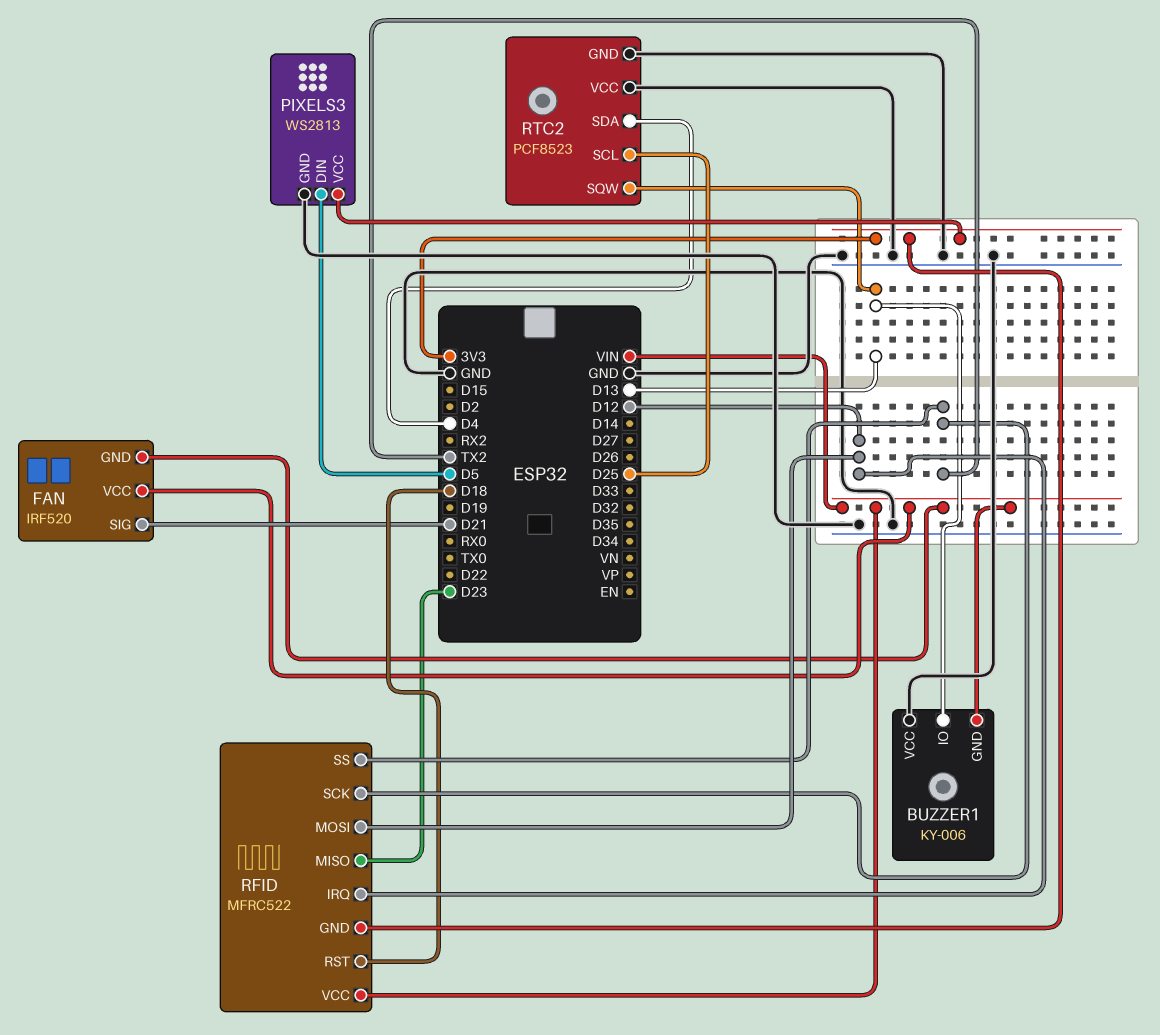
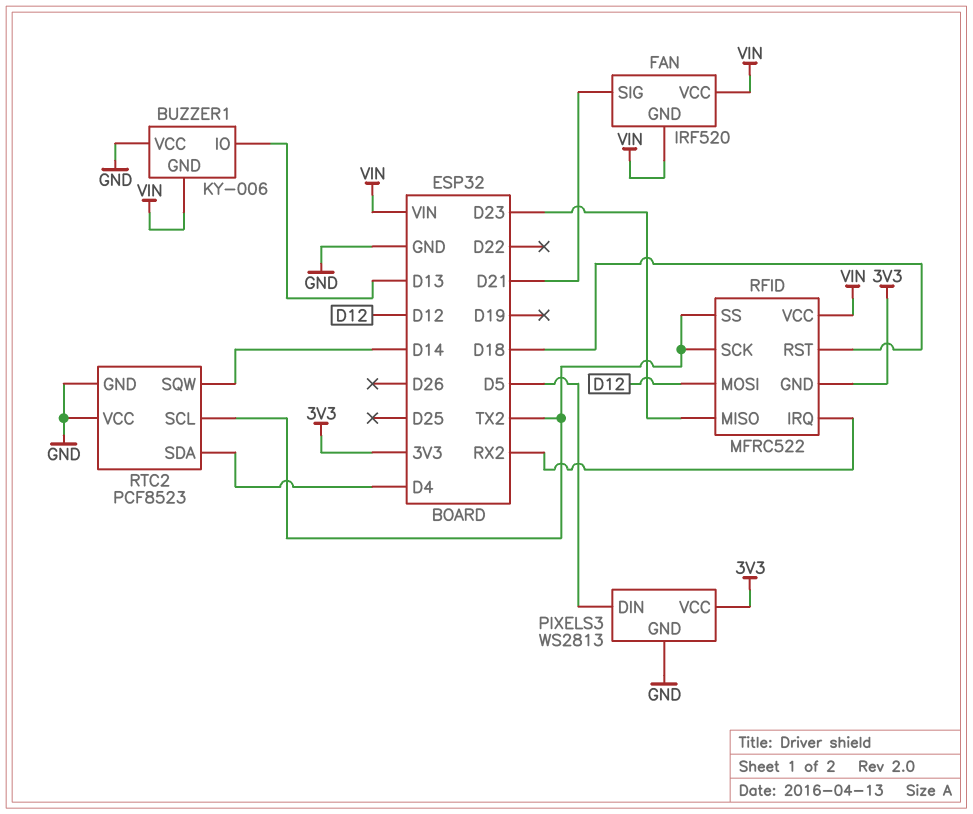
RFID pin IRQ: D12 -> RX2
RTC2 pin SCL: D25 -> TX2
RTC2 pin SQW: D13 -> D14

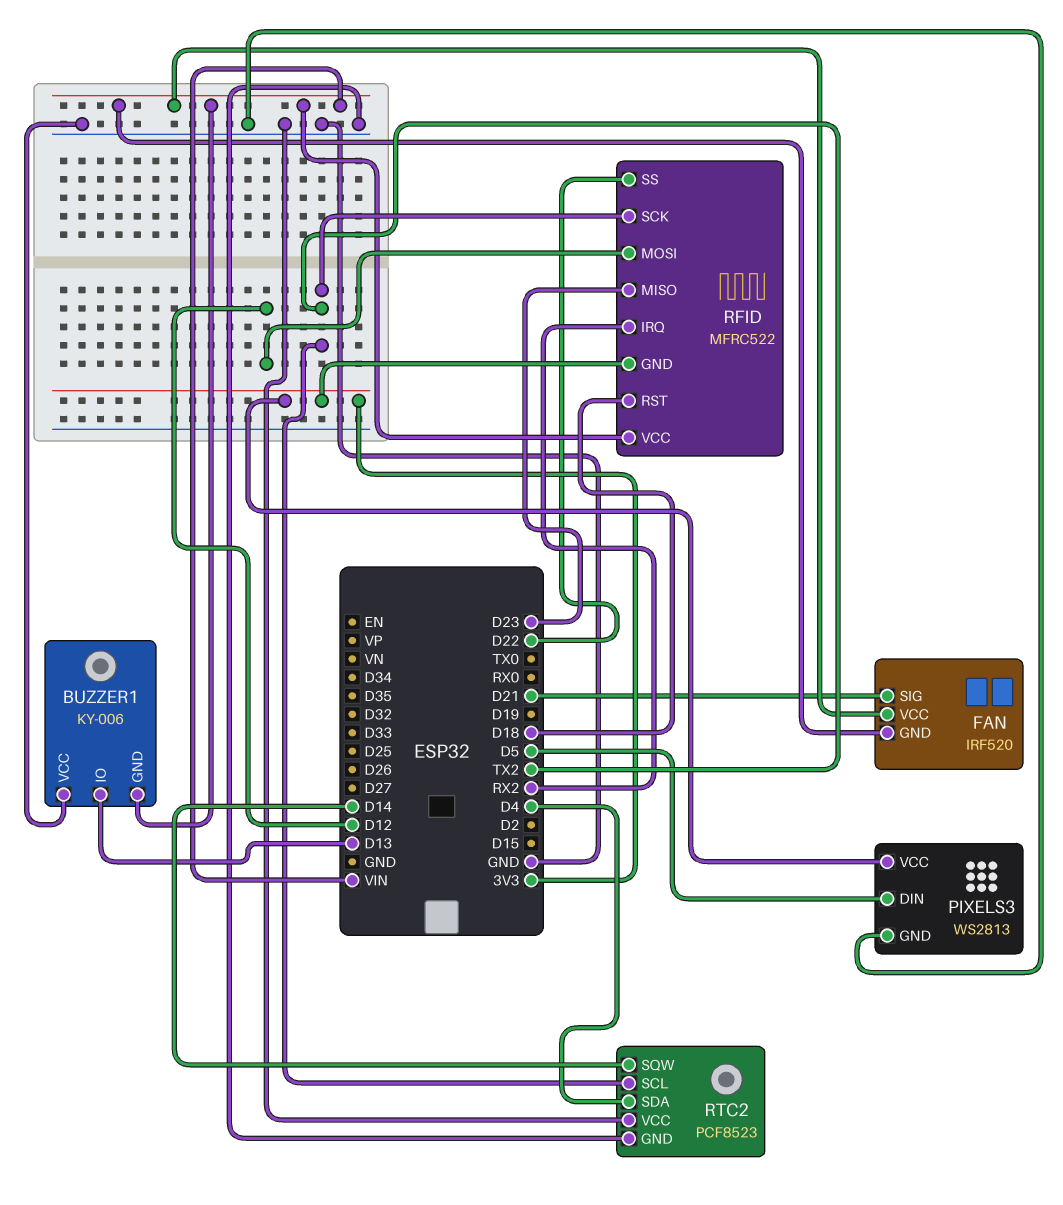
RFID pin SS: TX2 -> D22

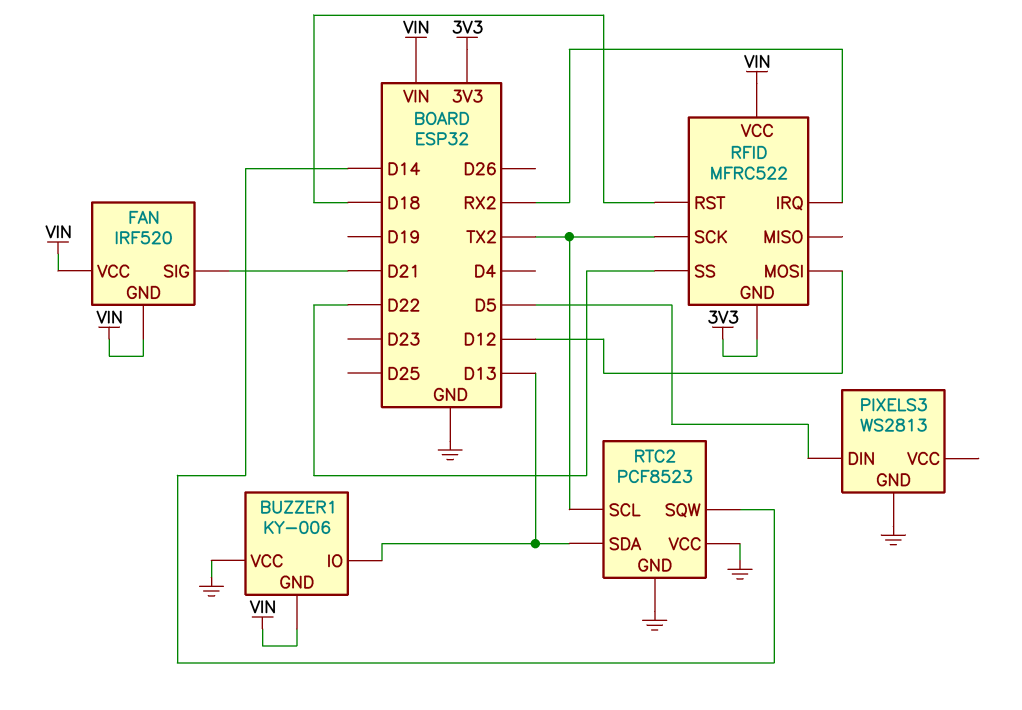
PIXELS3 pin VCC: 3V3 -> none
RFID pin MISO: D23 -> none
RTC2 pin SDA: D4 -> D13

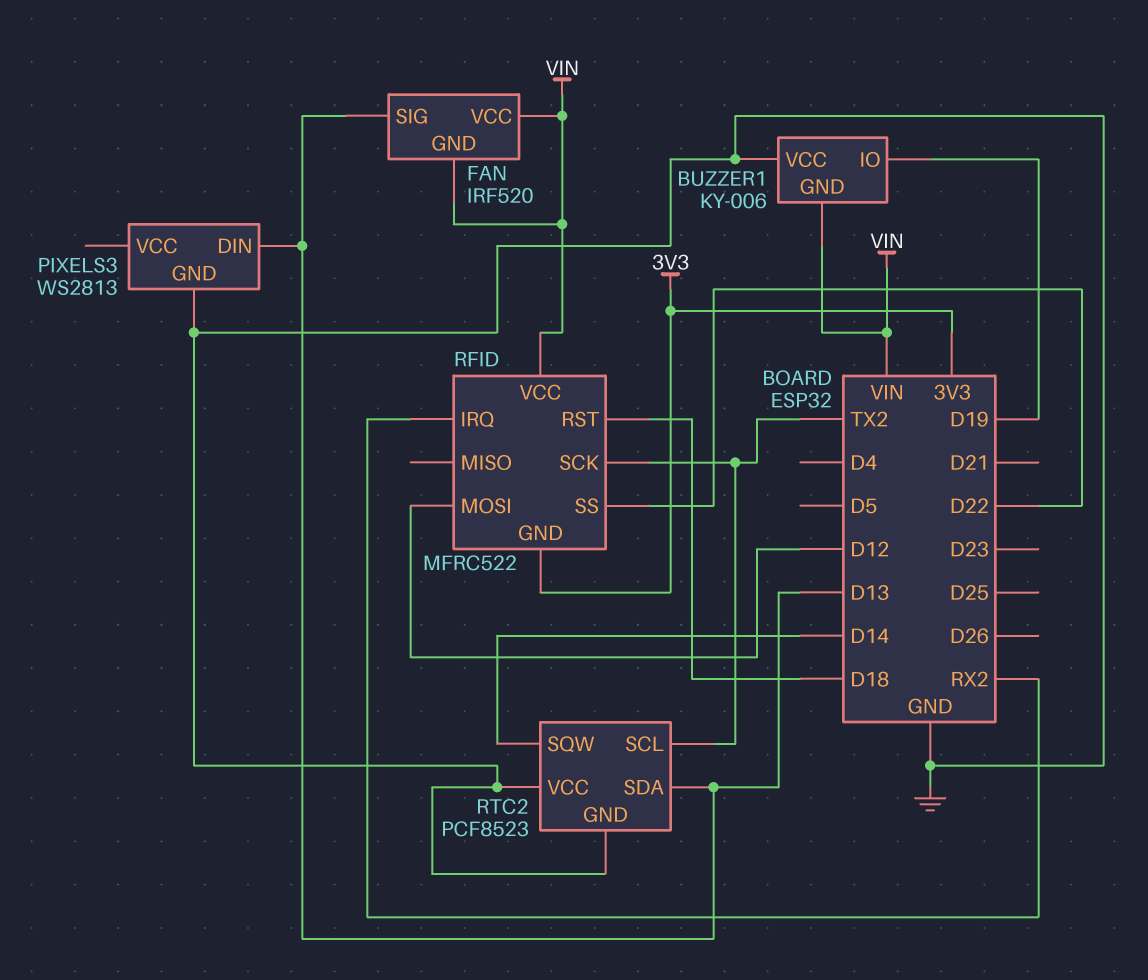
BUZZER1 pin IO: D13 -> D19
FAN pin SIG: D21 -> D13
PIXELS3 pin DIN: D5 -> D13

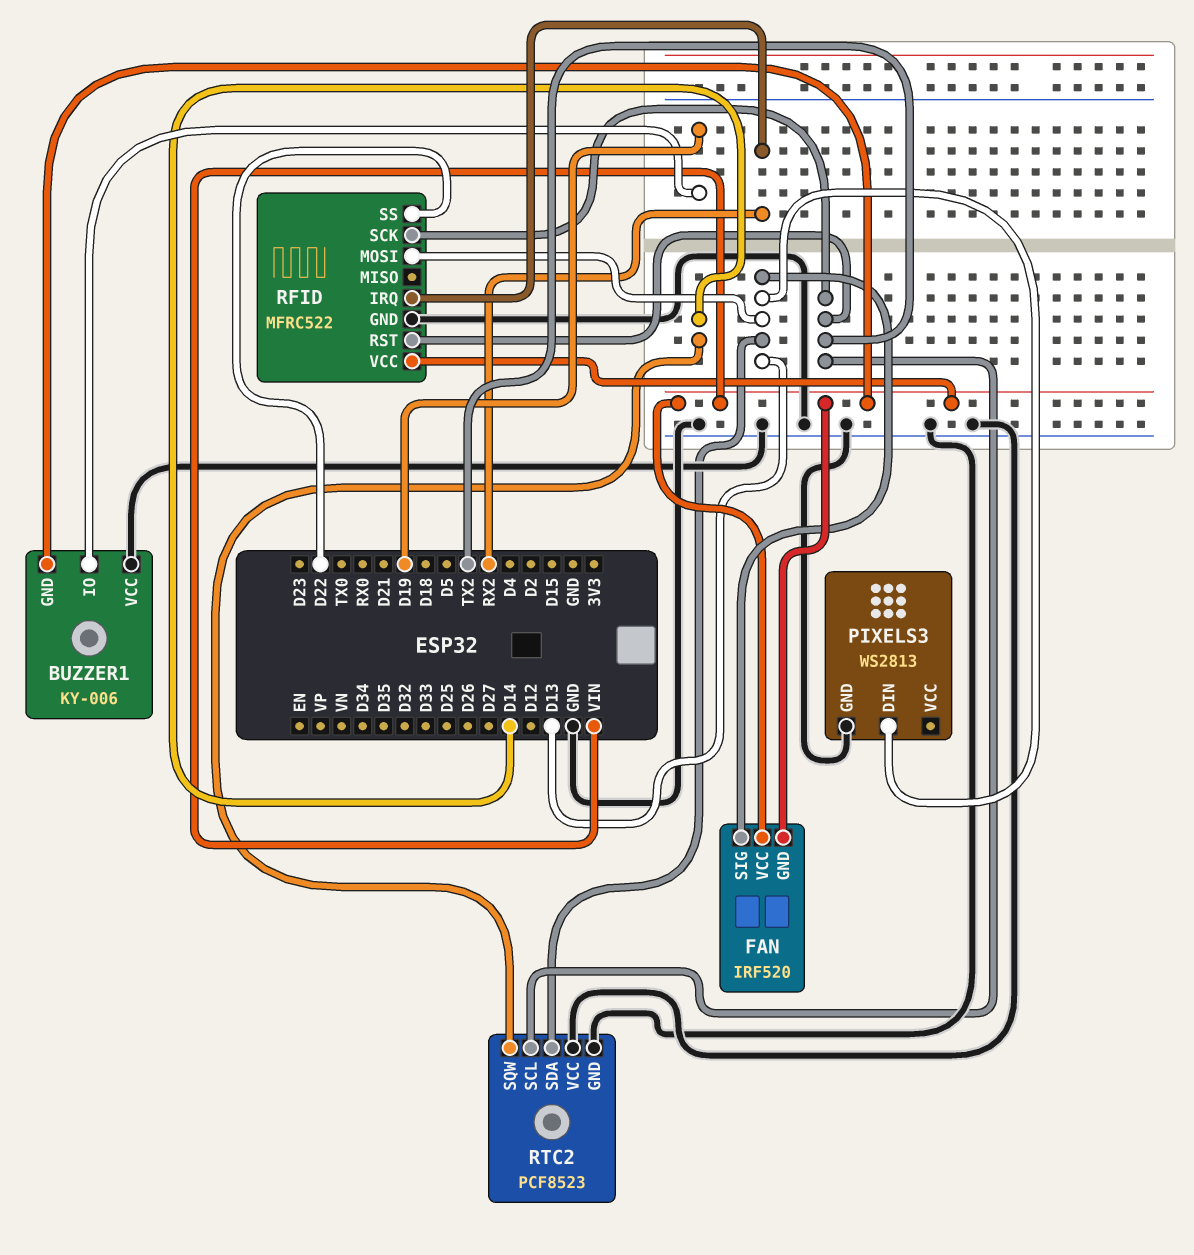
RFID pin GND: 3V3 -> GND
RFID pin MOSI: D12 -> D13
RFID pin RST: D18 -> TX2

